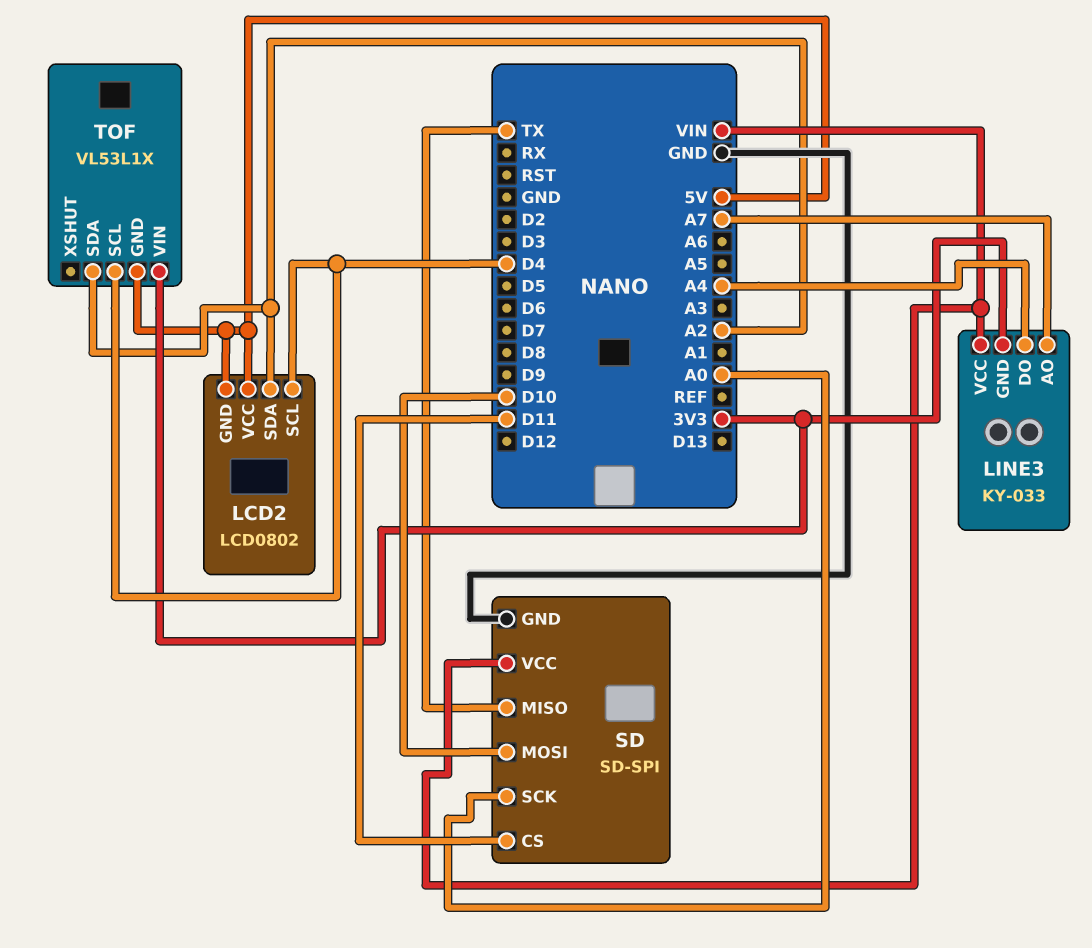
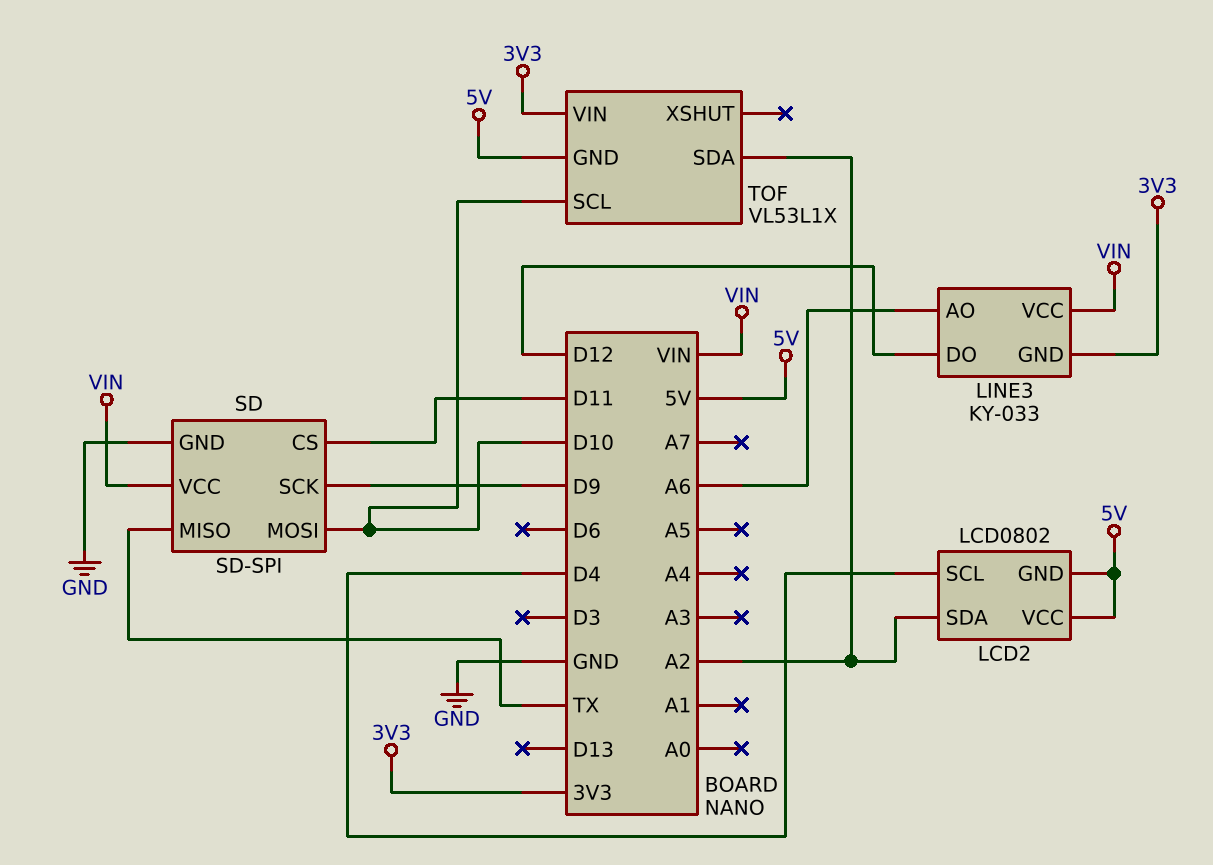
LINE3 pin AO: A7 -> A6
LINE3 pin DO: A4 -> D12
SD pin SCK: A0 -> D9
TOF pin SCL: D4 -> D10

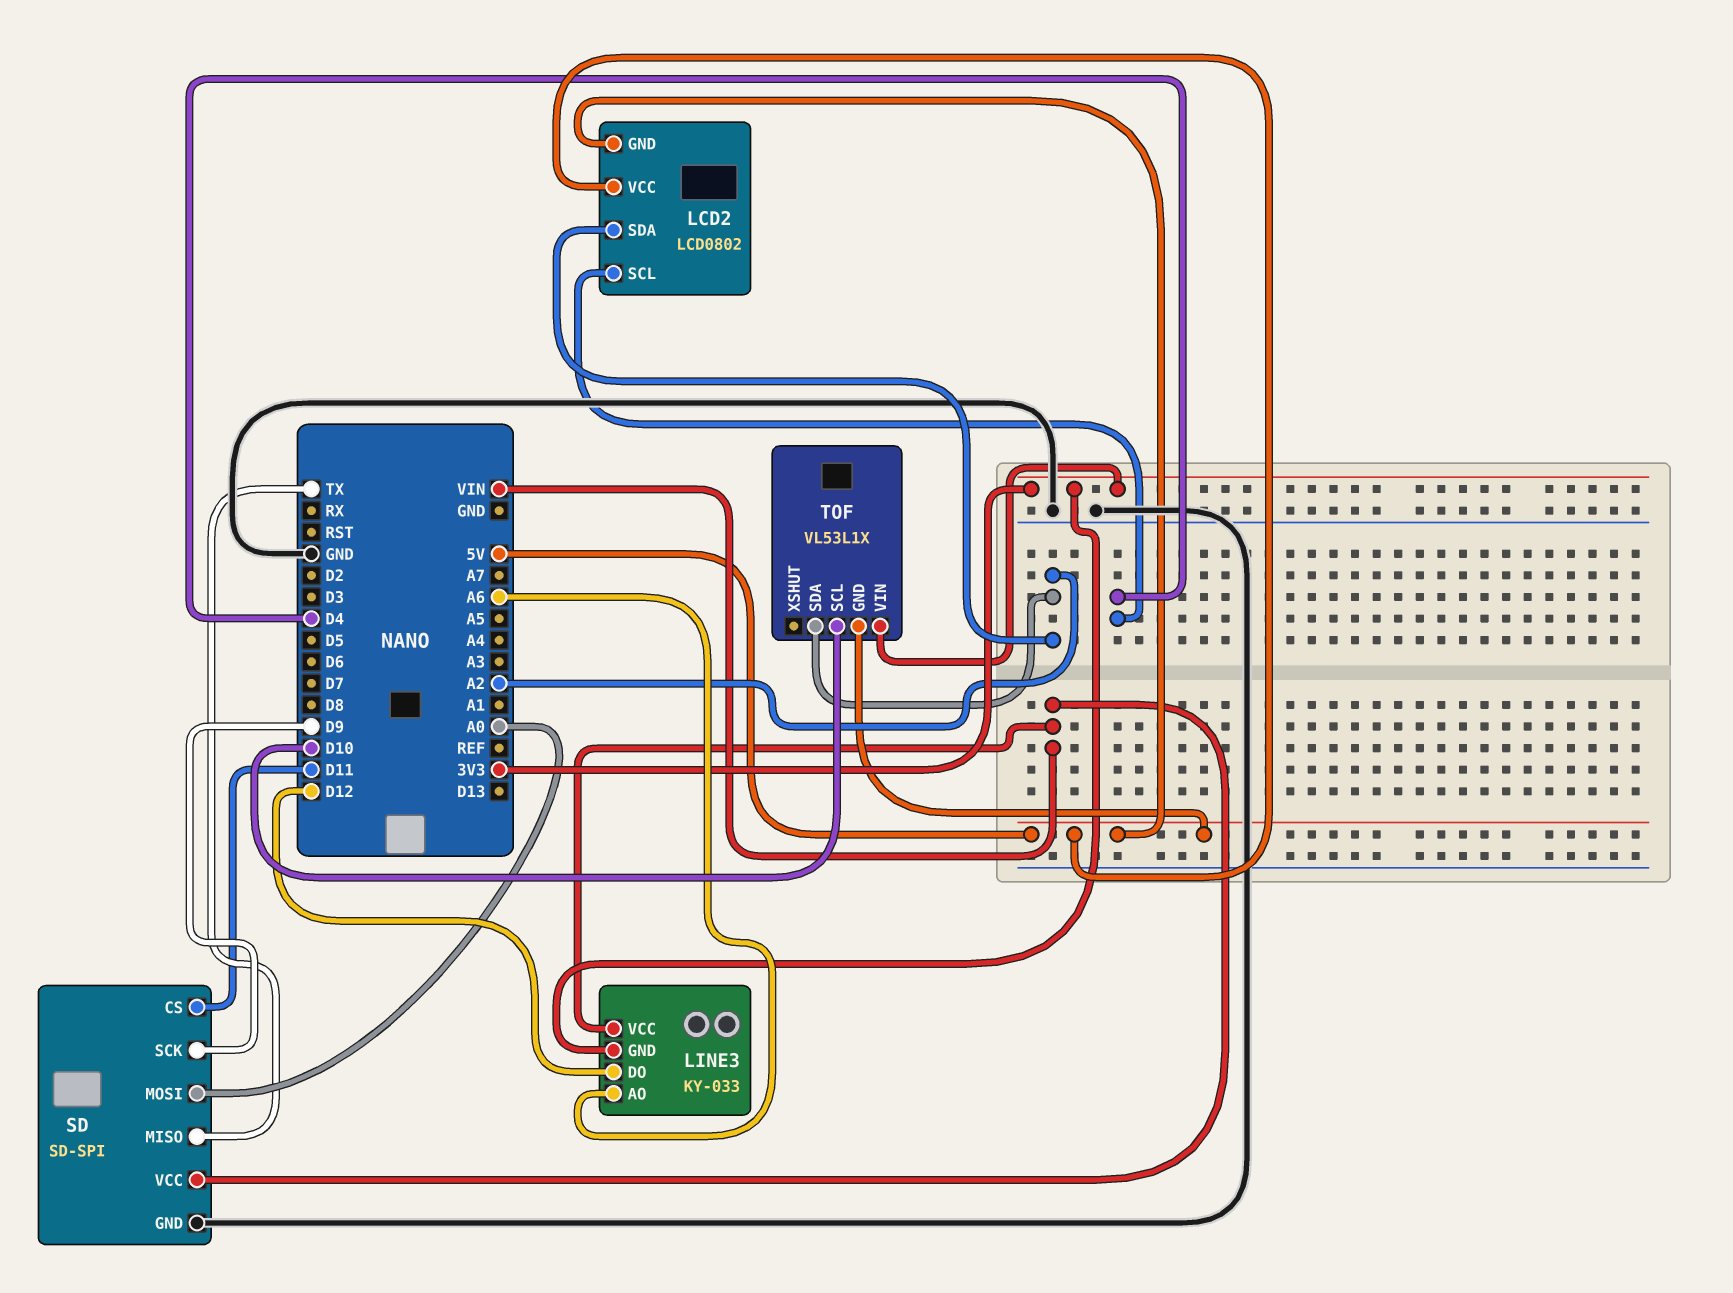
SD pin MOSI: D10 -> A0

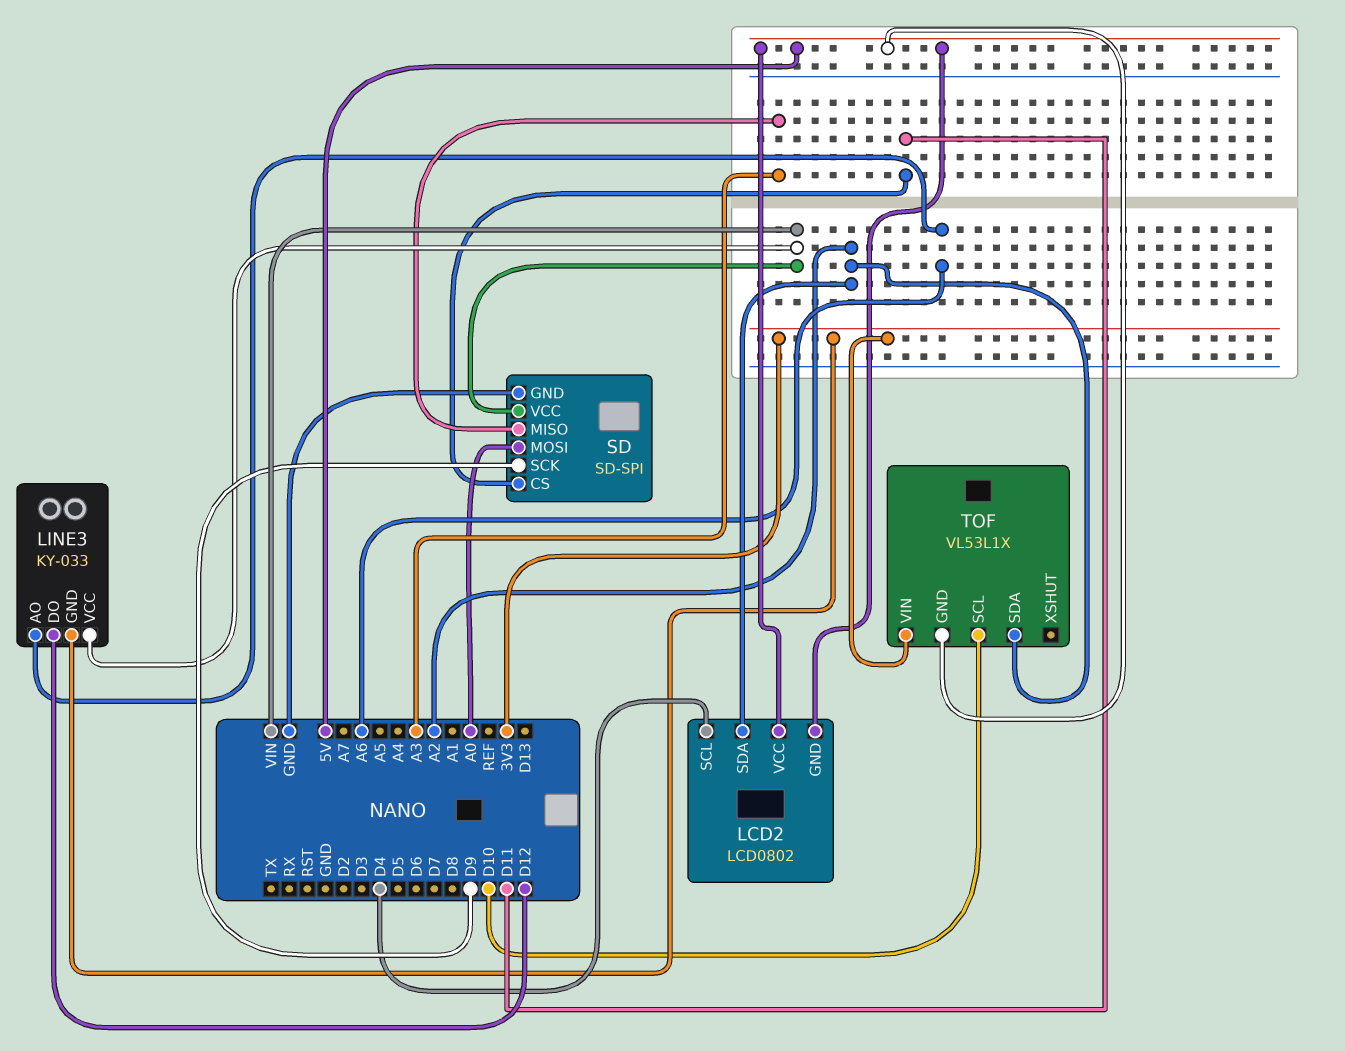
SD pin MISO: TX -> A3

